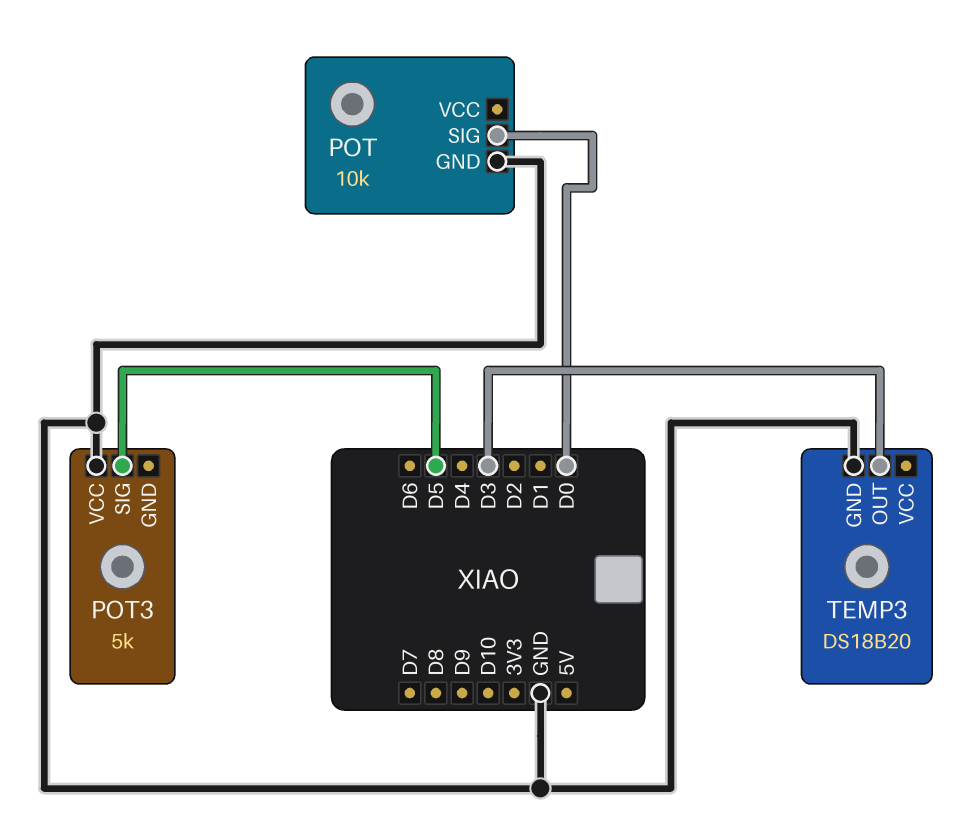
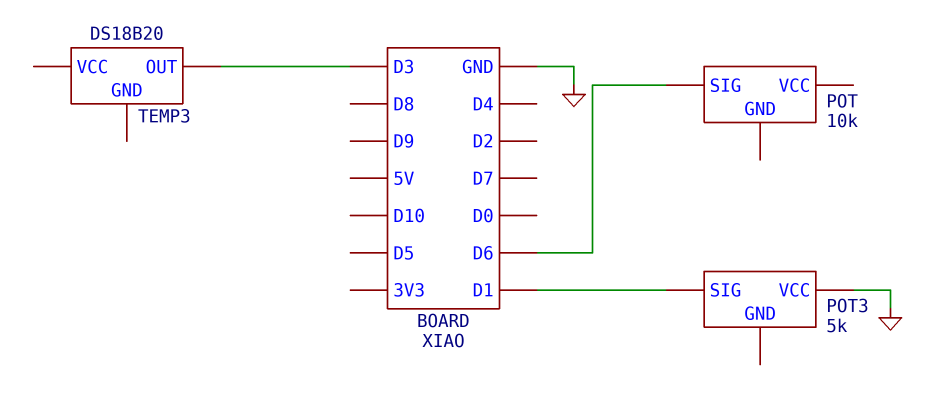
POT pin GND: GND -> none
POT pin SIG: D0 -> D6
POT3 pin SIG: D5 -> D1
TEMP3 pin GND: GND -> none

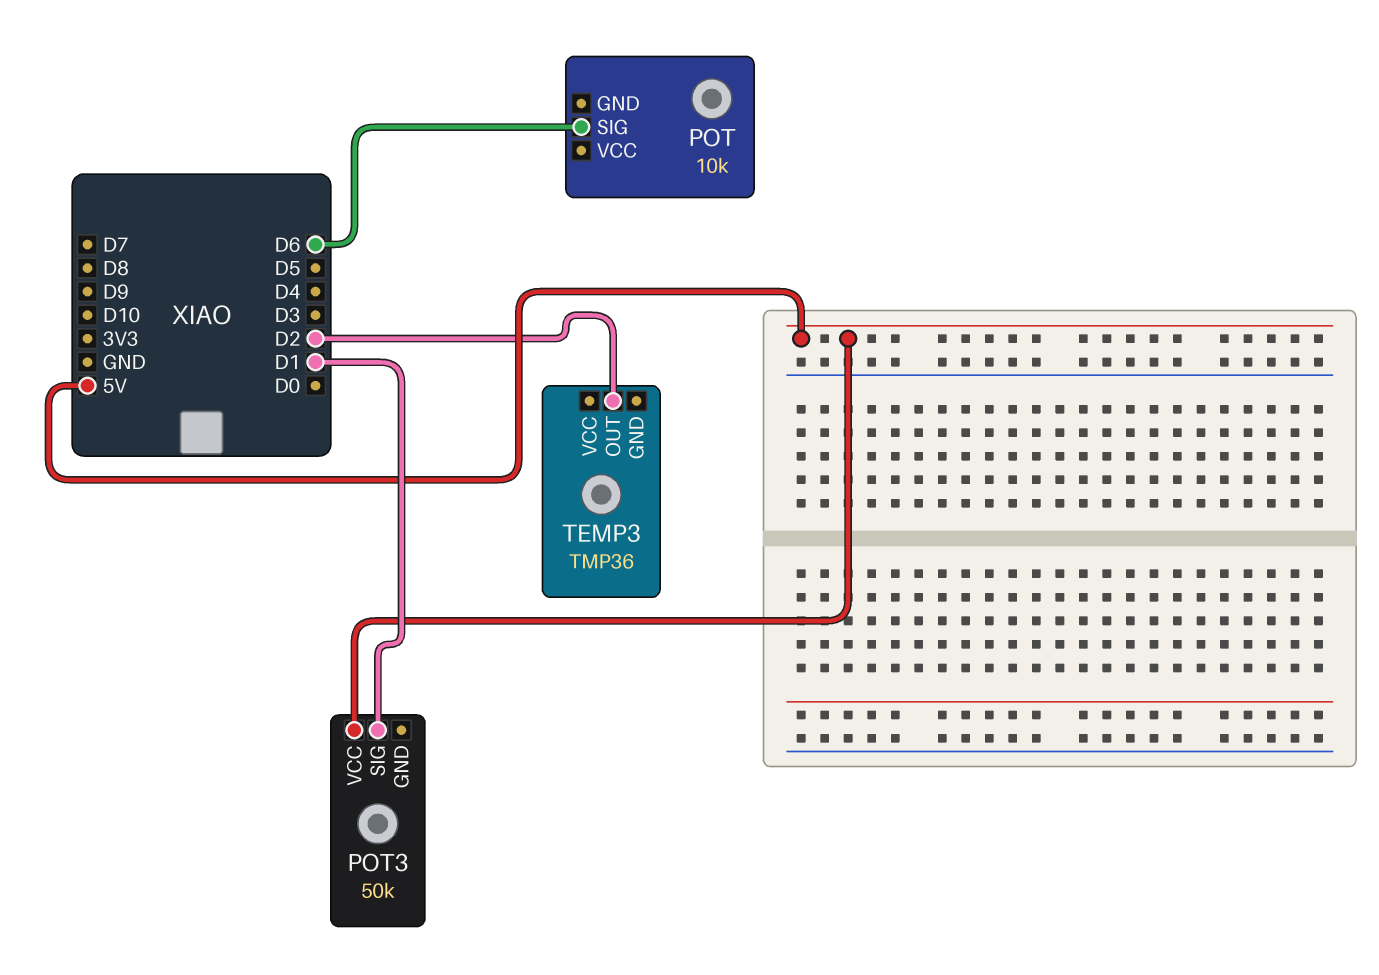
POT3: 5k -> 50k
POT3 pin VCC: GND -> 5V
TEMP3: DS18B20 -> TMP36
TEMP3 pin OUT: D3 -> D2

